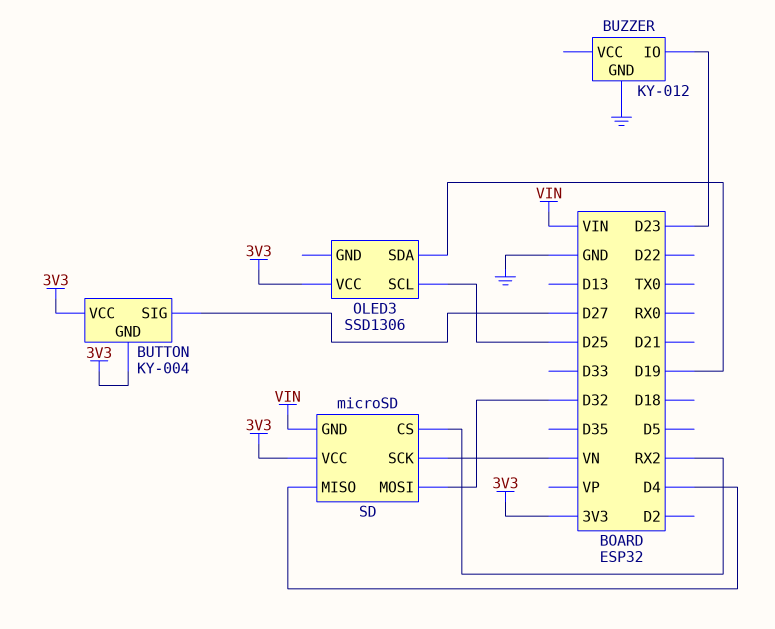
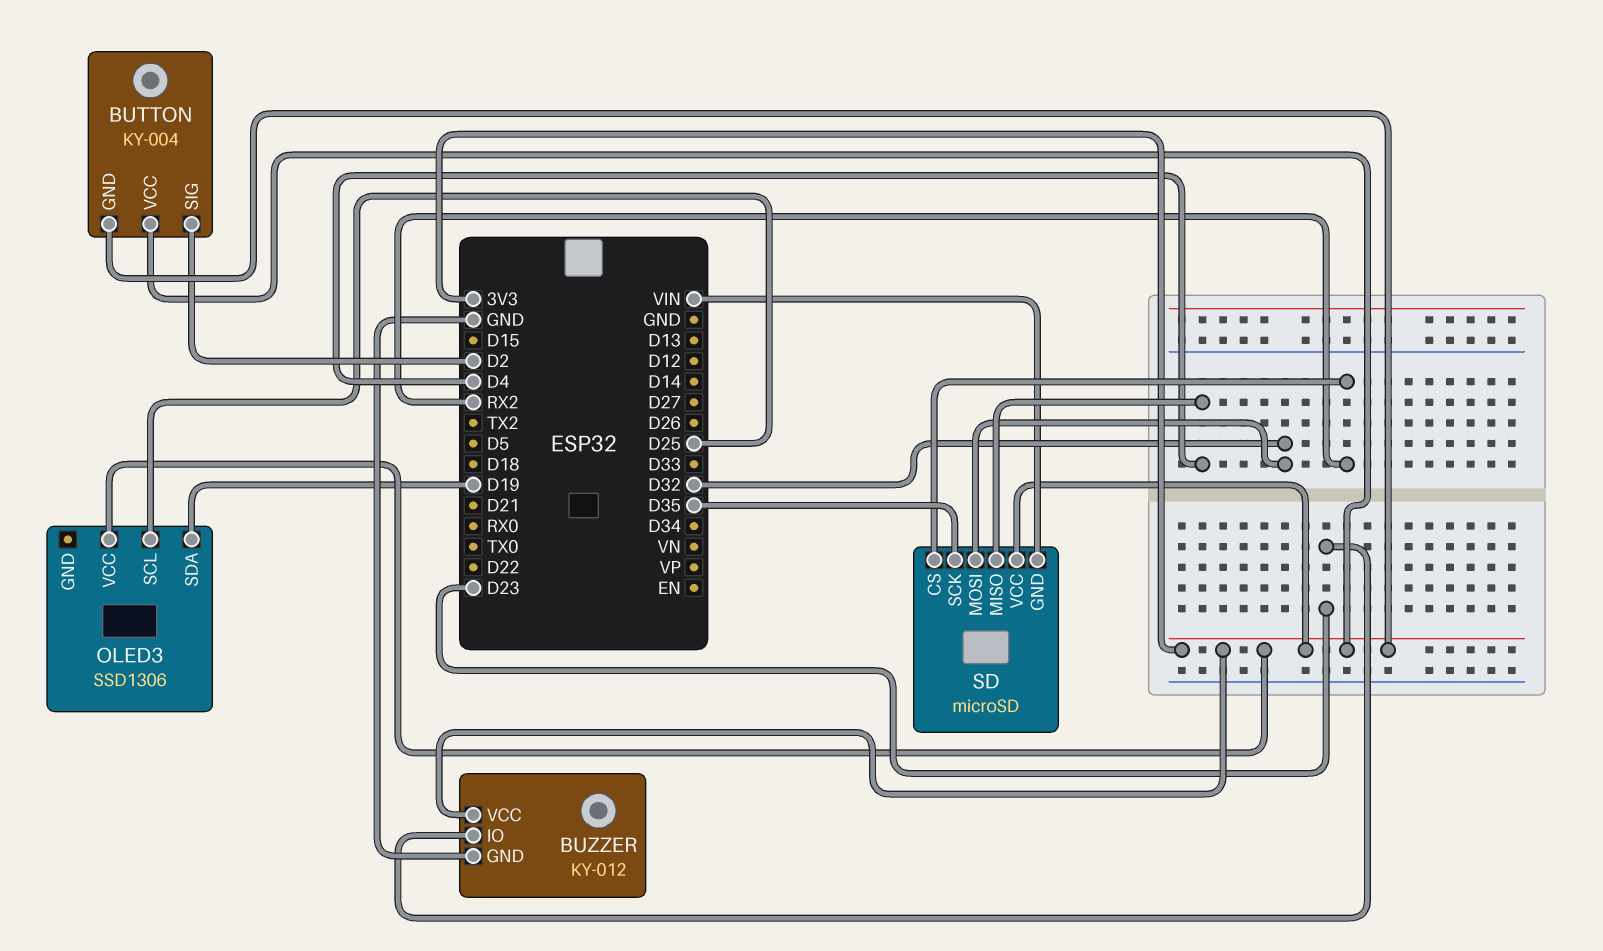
BUTTON pin SIG: D27 -> D2
BUZZER pin VCC: none -> 3V3
SD pin SCK: VN -> D35

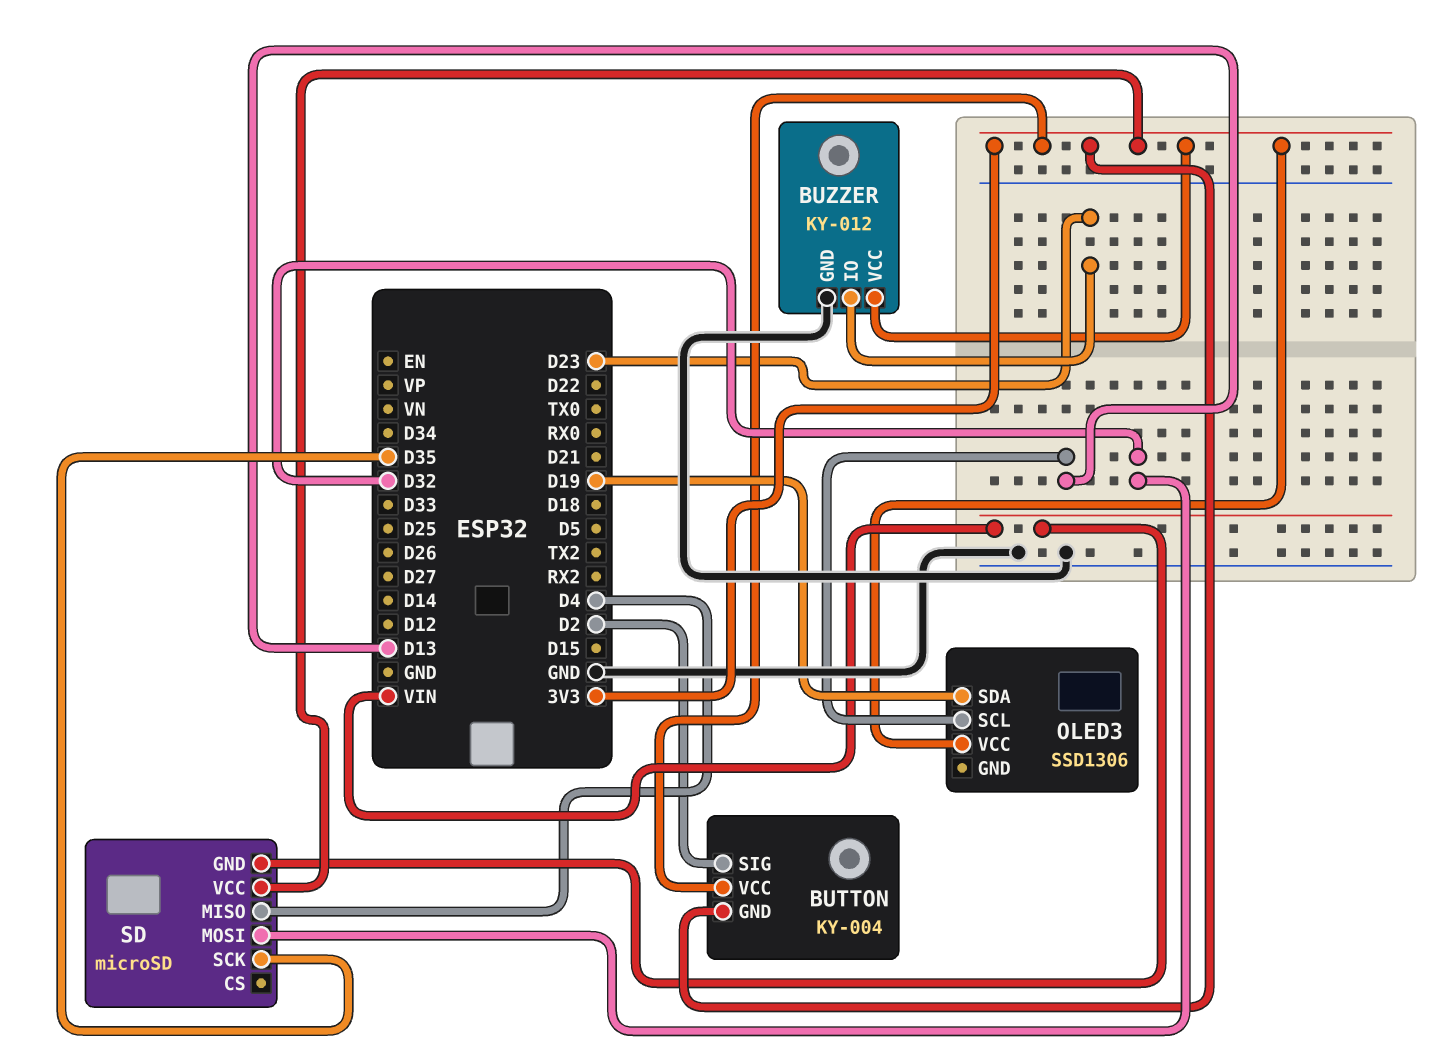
OLED3 pin SCL: D25 -> D13
SD pin CS: RX2 -> none

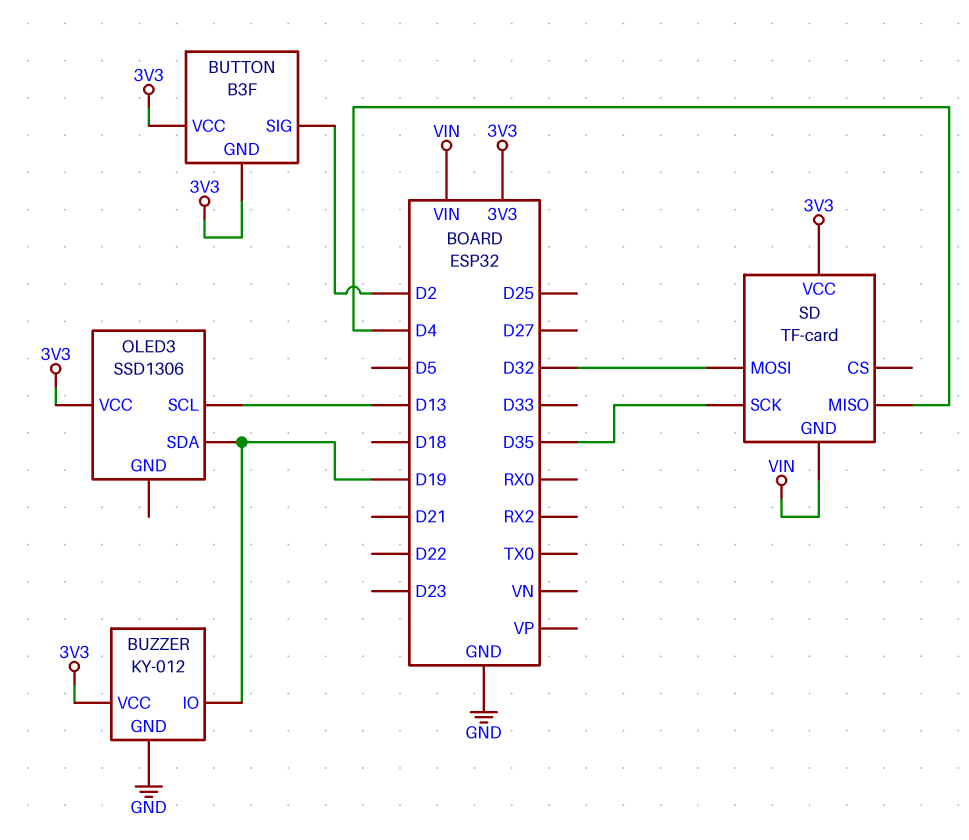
BUTTON: KY-004 -> B3F
BUZZER pin IO: D23 -> D19
SD: microSD -> TF-card

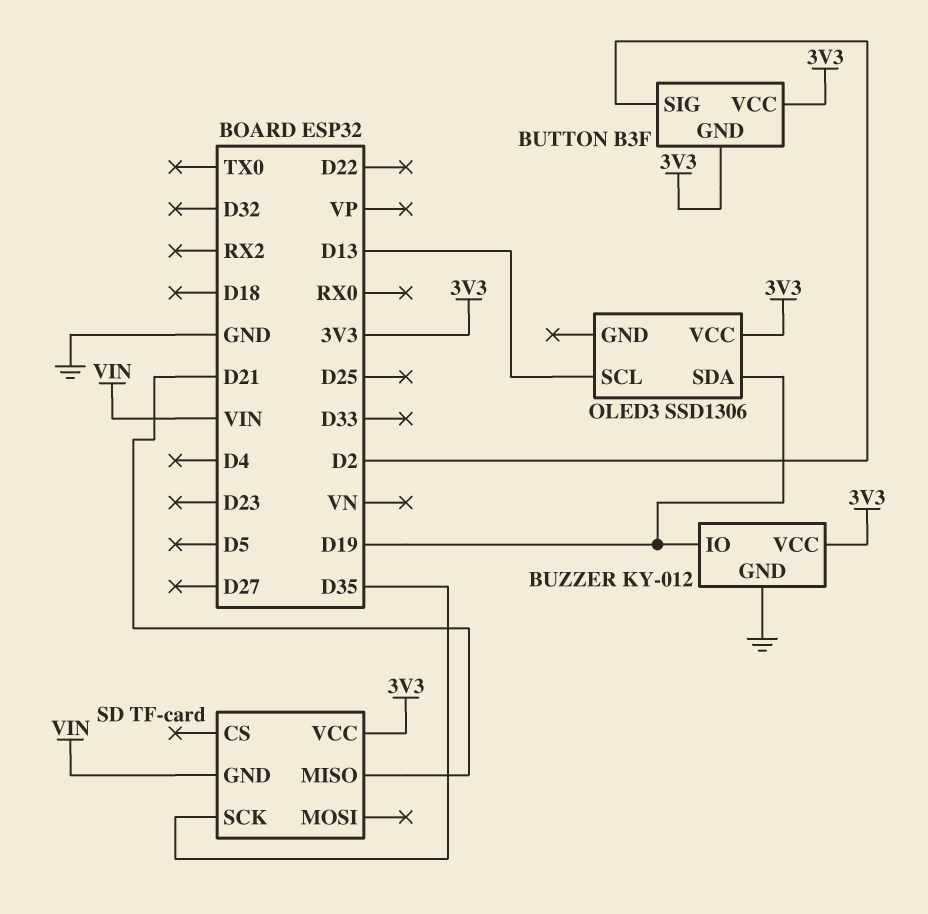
SD pin MISO: D4 -> D21
SD pin MOSI: D32 -> none

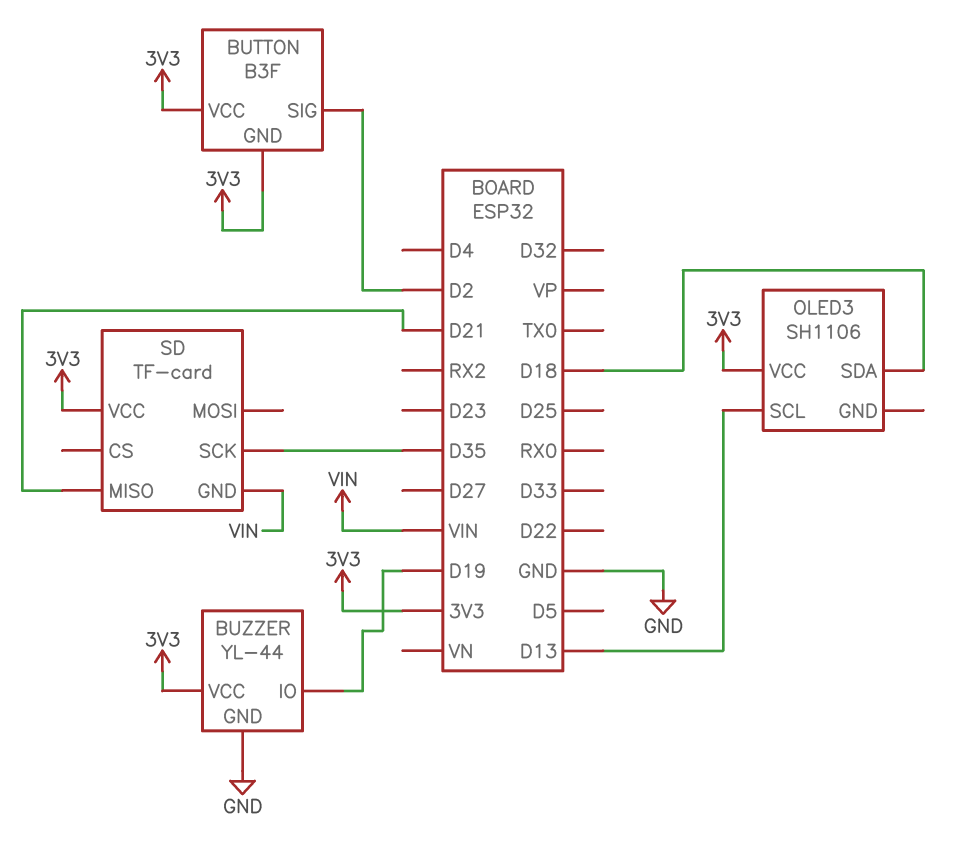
BUZZER: KY-012 -> YL-44
OLED3: SSD1306 -> SH1106
OLED3 pin SDA: D19 -> D18

